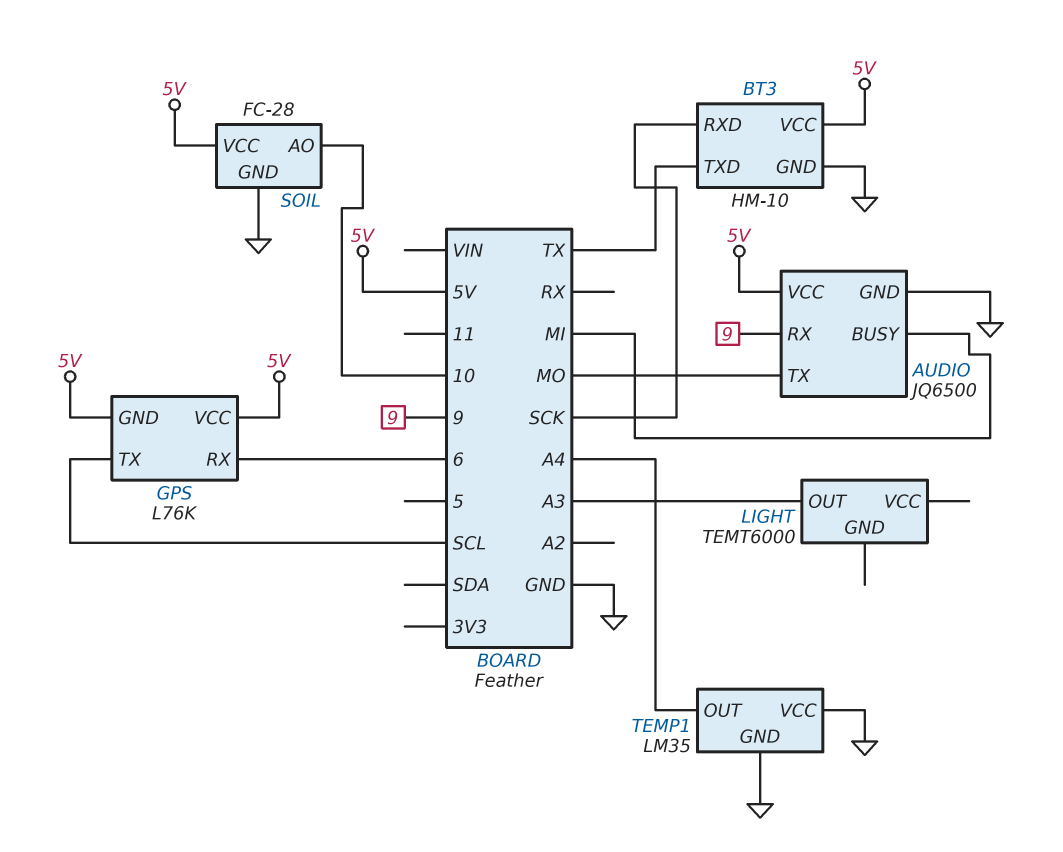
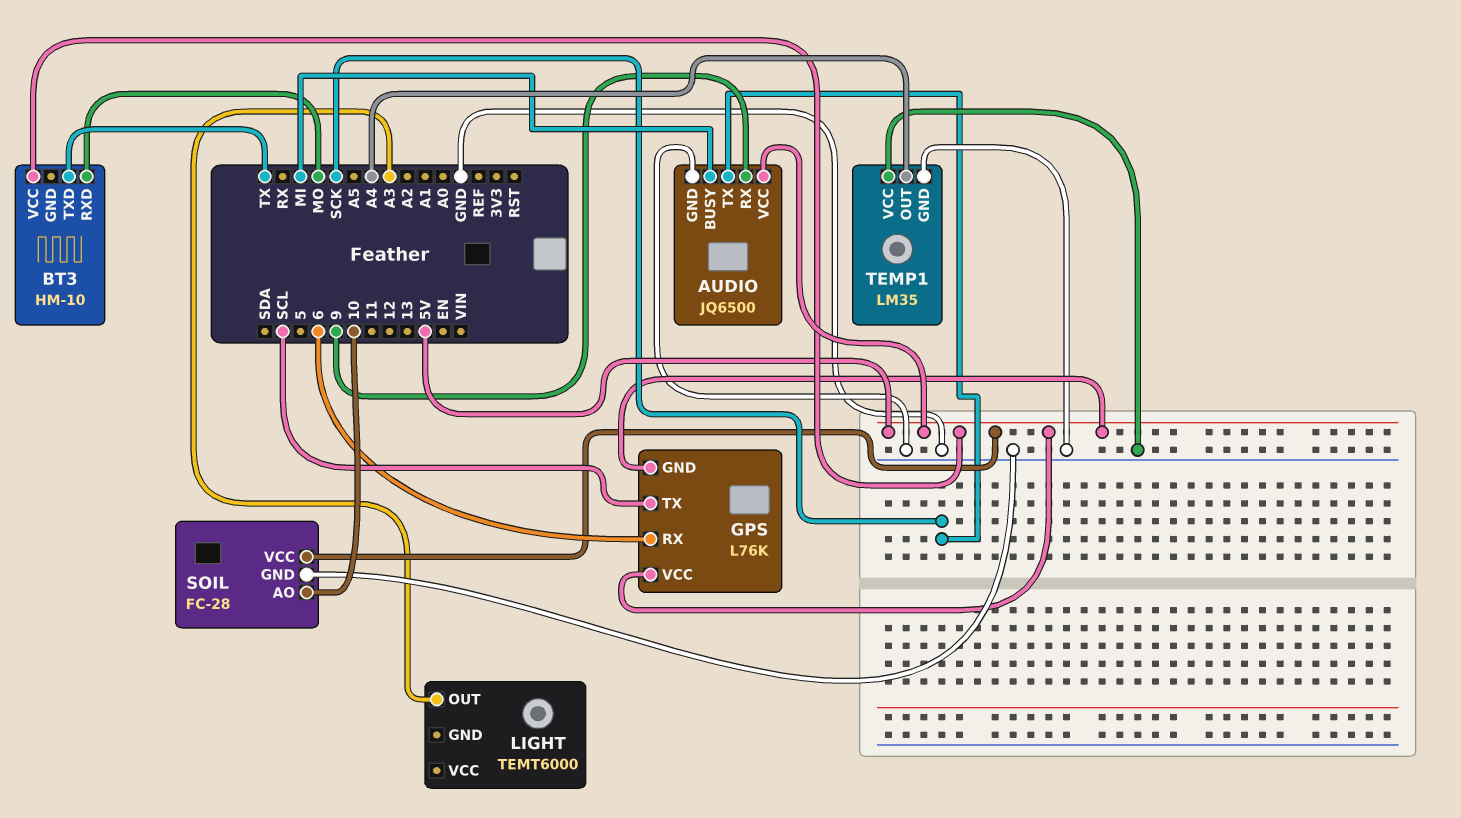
AUDIO pin TX: MO -> SCK
BT3 pin GND: GND -> none
BT3 pin RXD: SCK -> MO

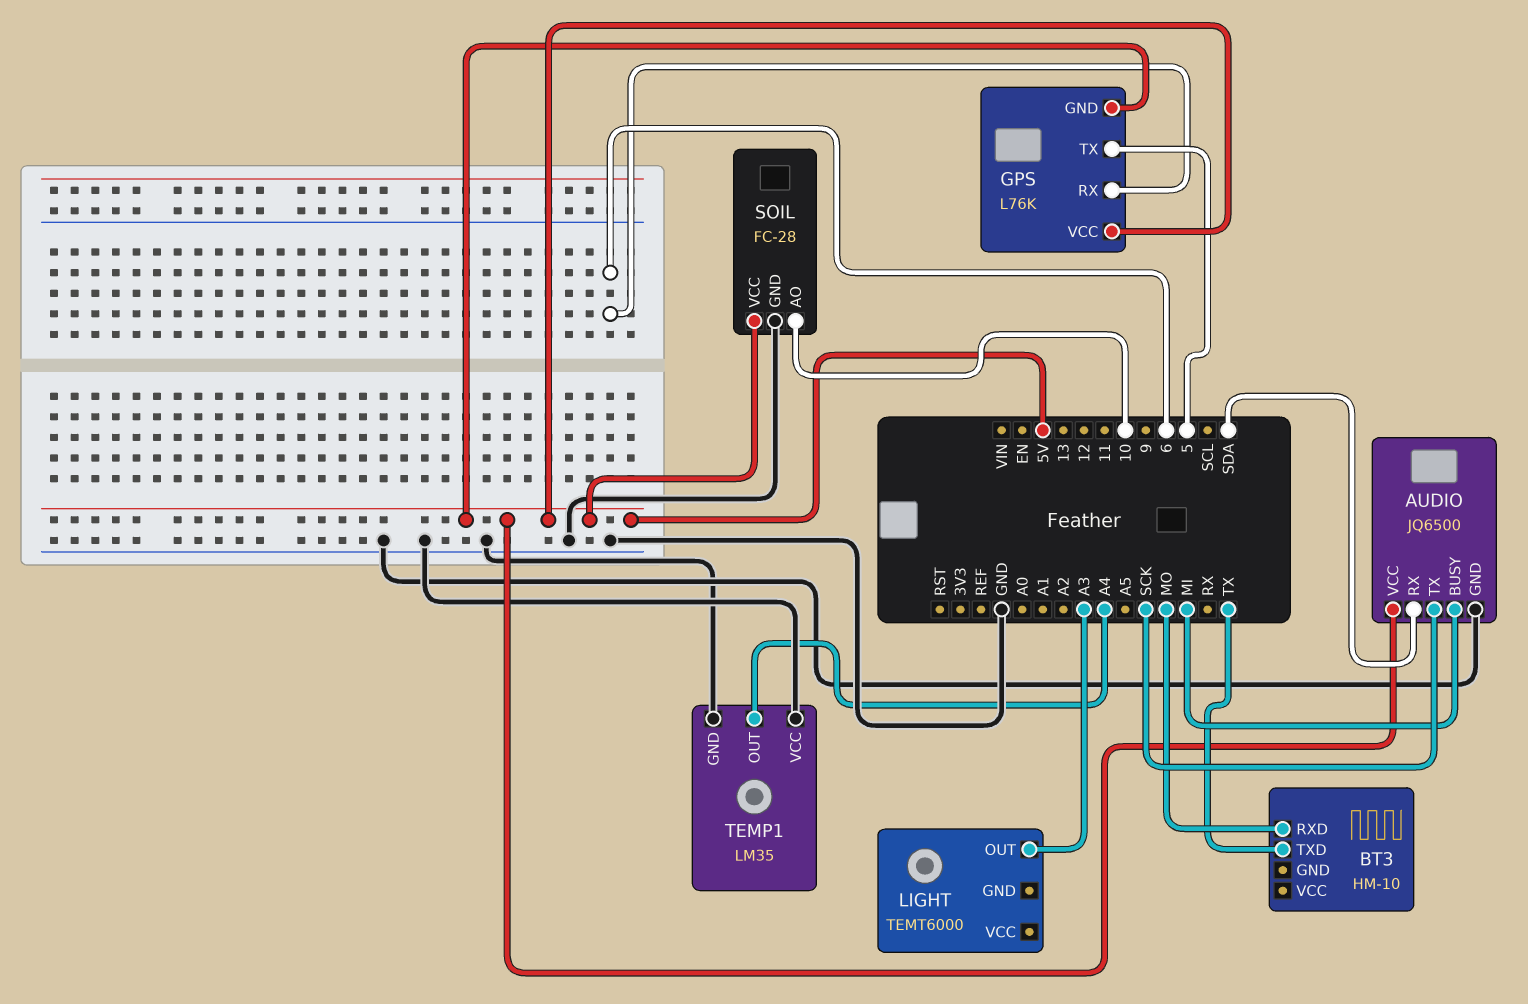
AUDIO pin RX: 9 -> SDA
BT3 pin VCC: 5V -> none
GPS pin TX: SCL -> 5

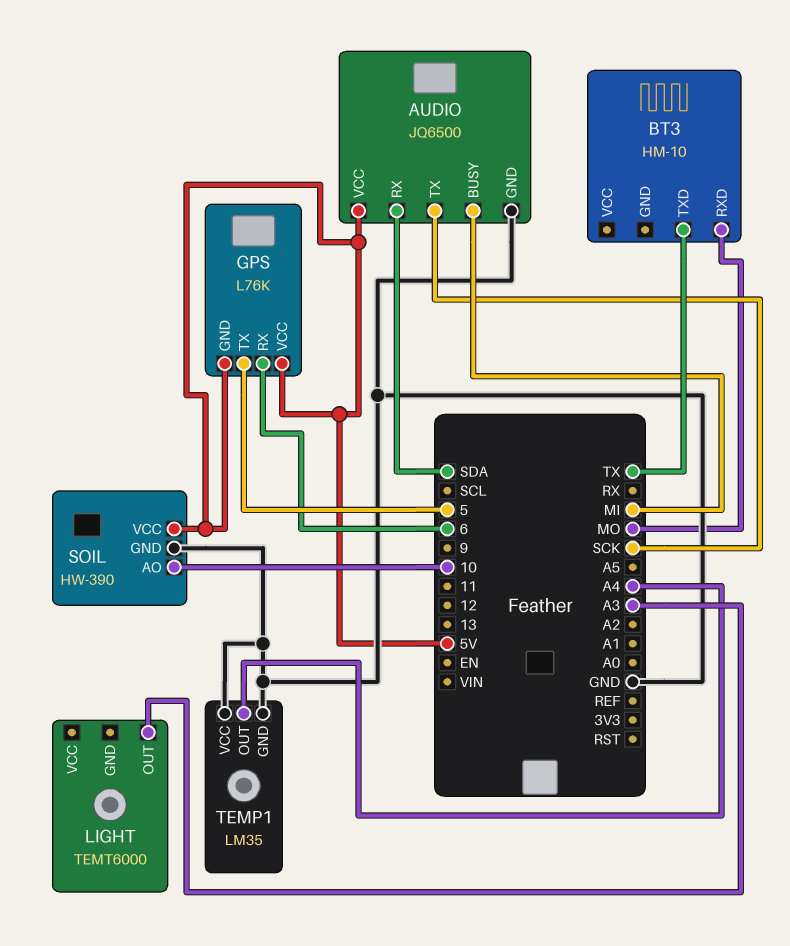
SOIL: FC-28 -> HW-390

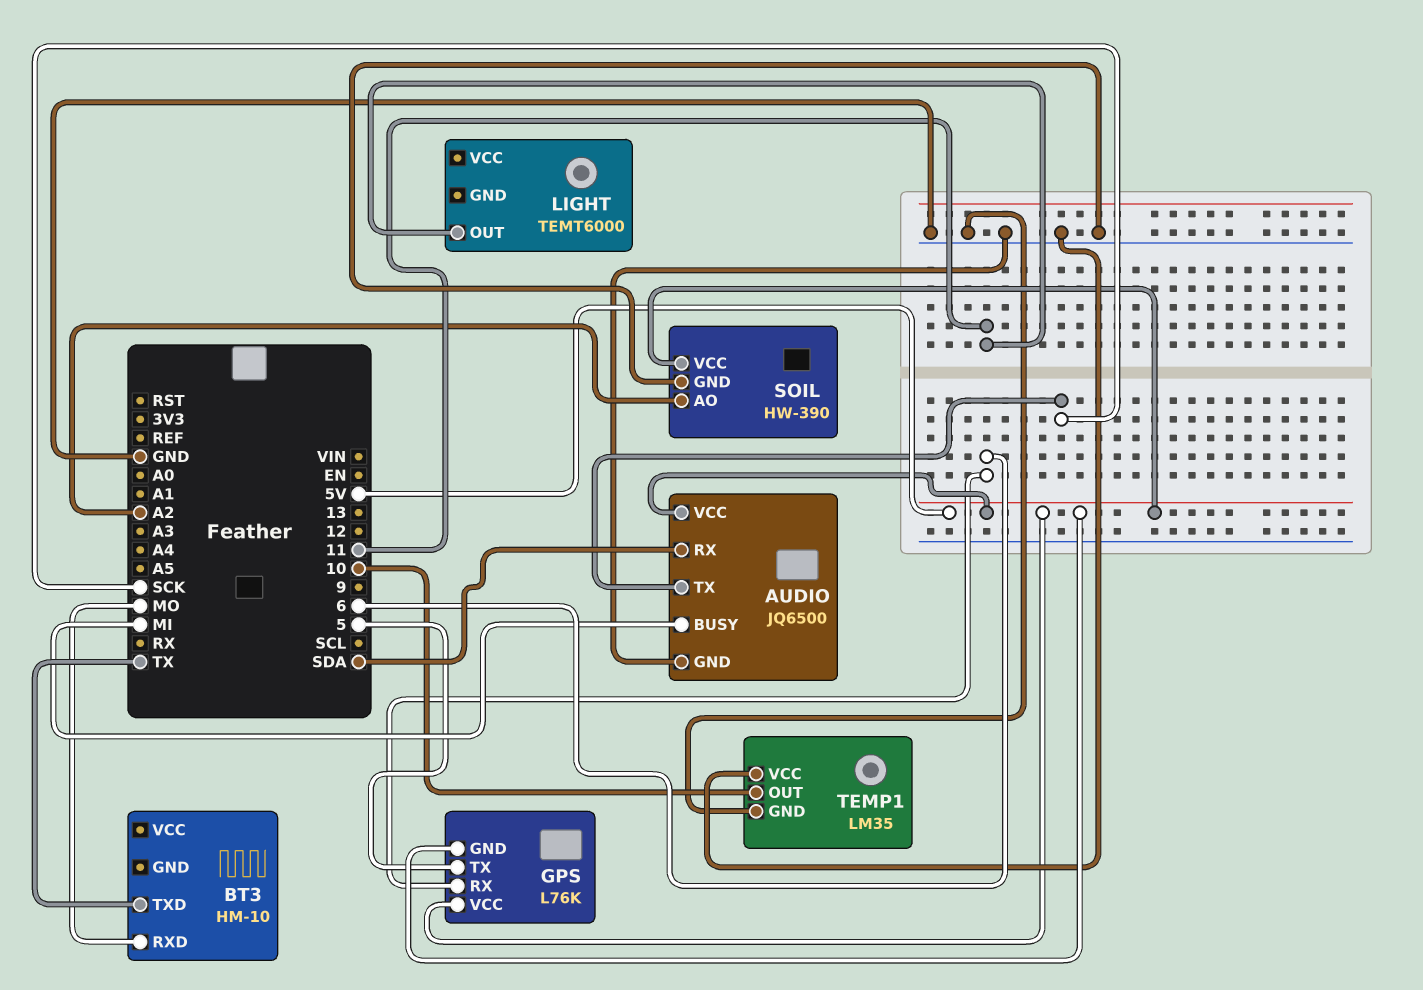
LIGHT pin OUT: A3 -> 11
SOIL pin AO: 10 -> A2
TEMP1 pin OUT: A4 -> 10

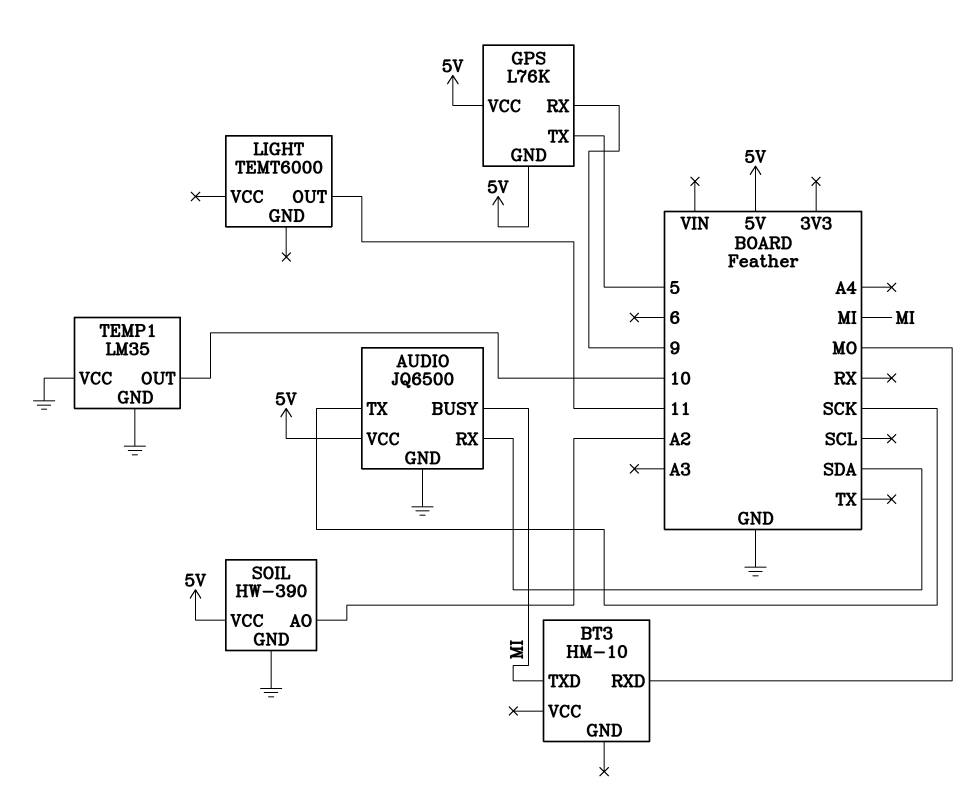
BT3 pin TXD: TX -> MI
GPS pin RX: 6 -> 9

